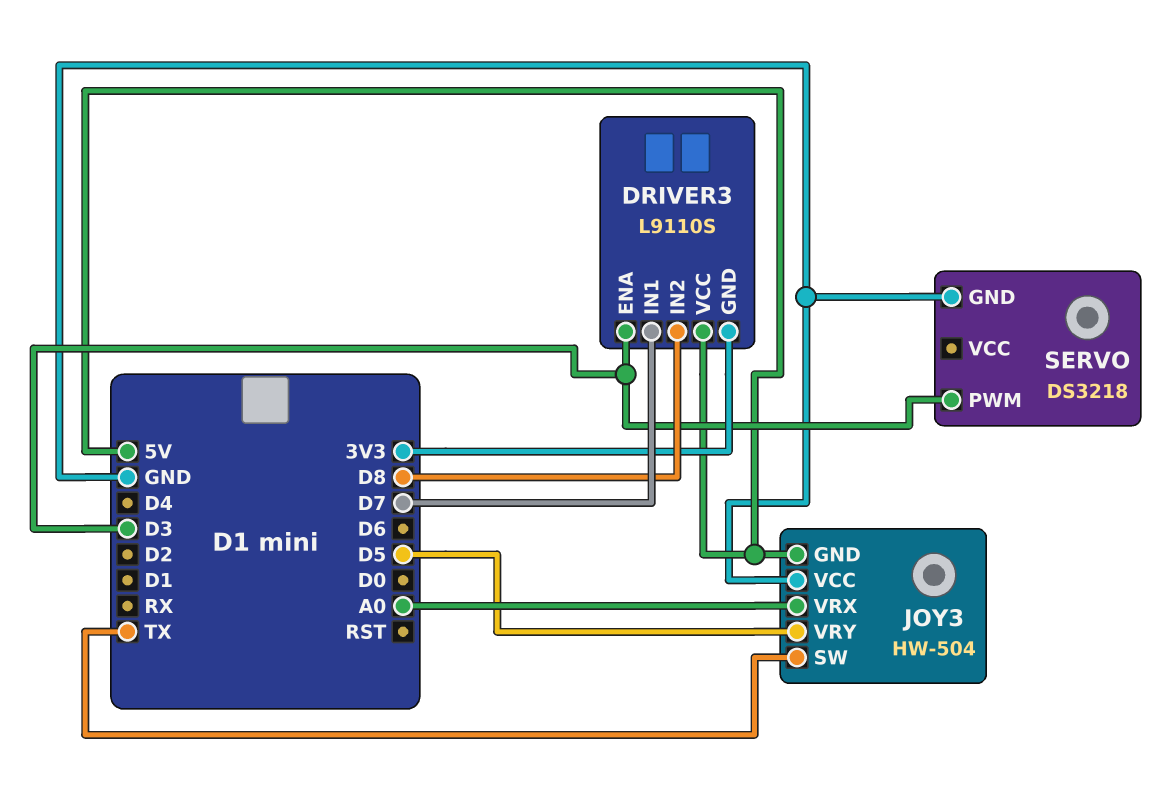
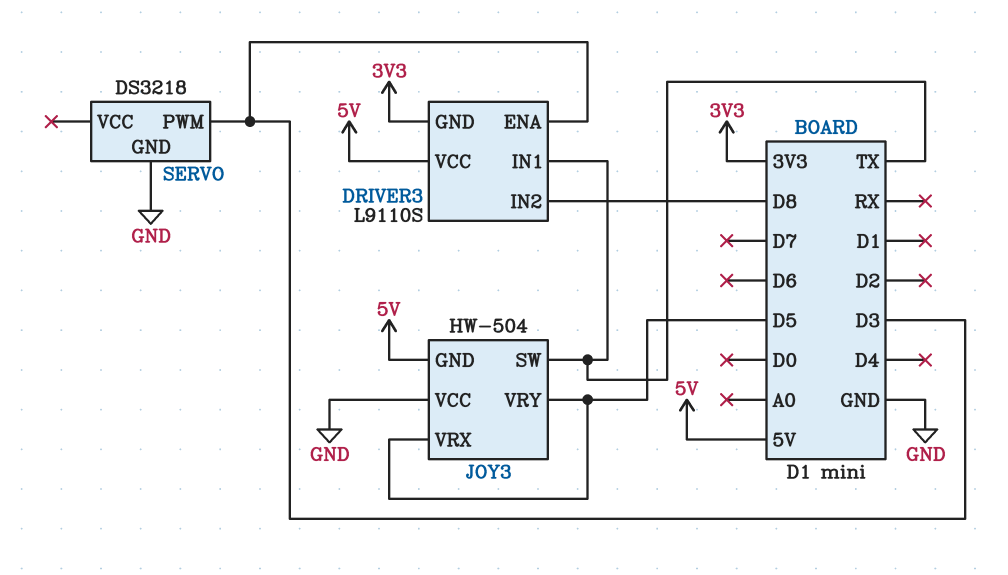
DRIVER3 pin IN1: D7 -> TX
JOY3 pin VRX: A0 -> D5

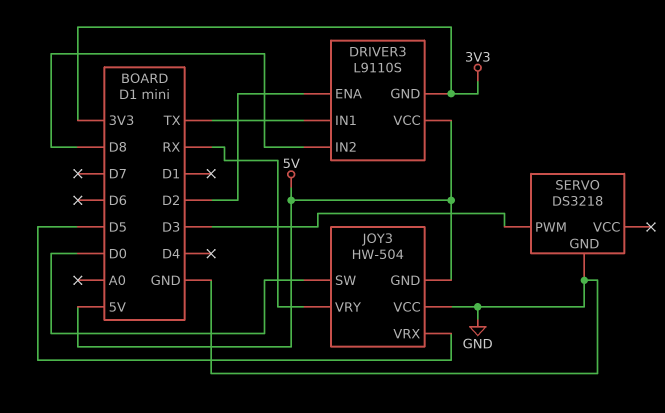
DRIVER3 pin ENA: D3 -> D2
JOY3 pin SW: TX -> D0
JOY3 pin VRY: D5 -> RX

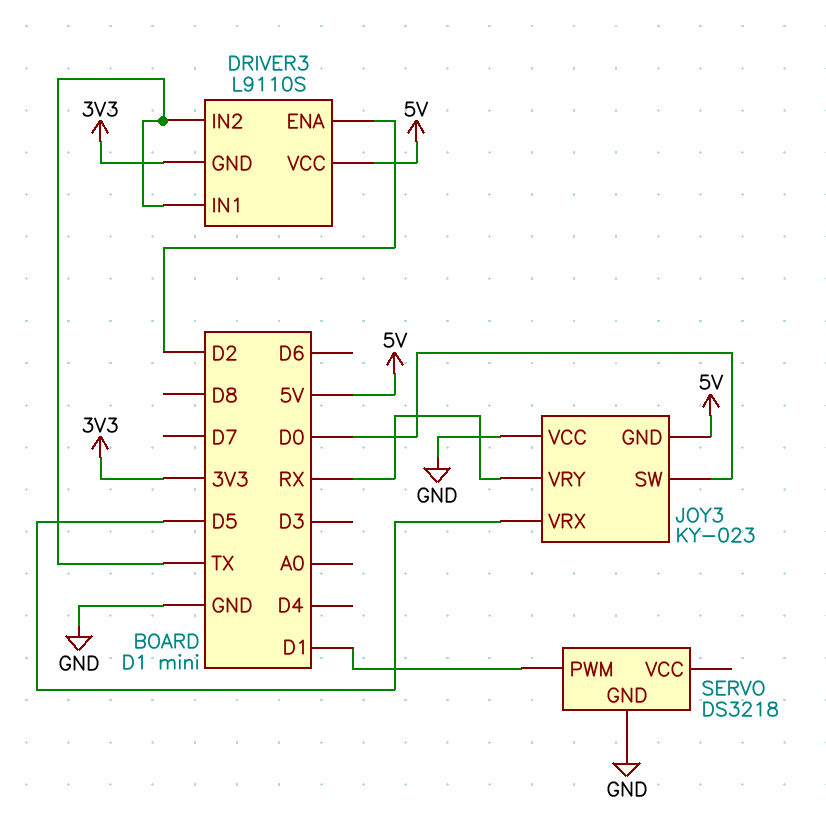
DRIVER3 pin IN2: D8 -> TX
JOY3: HW-504 -> KY-023
SERVO pin PWM: D3 -> D1

